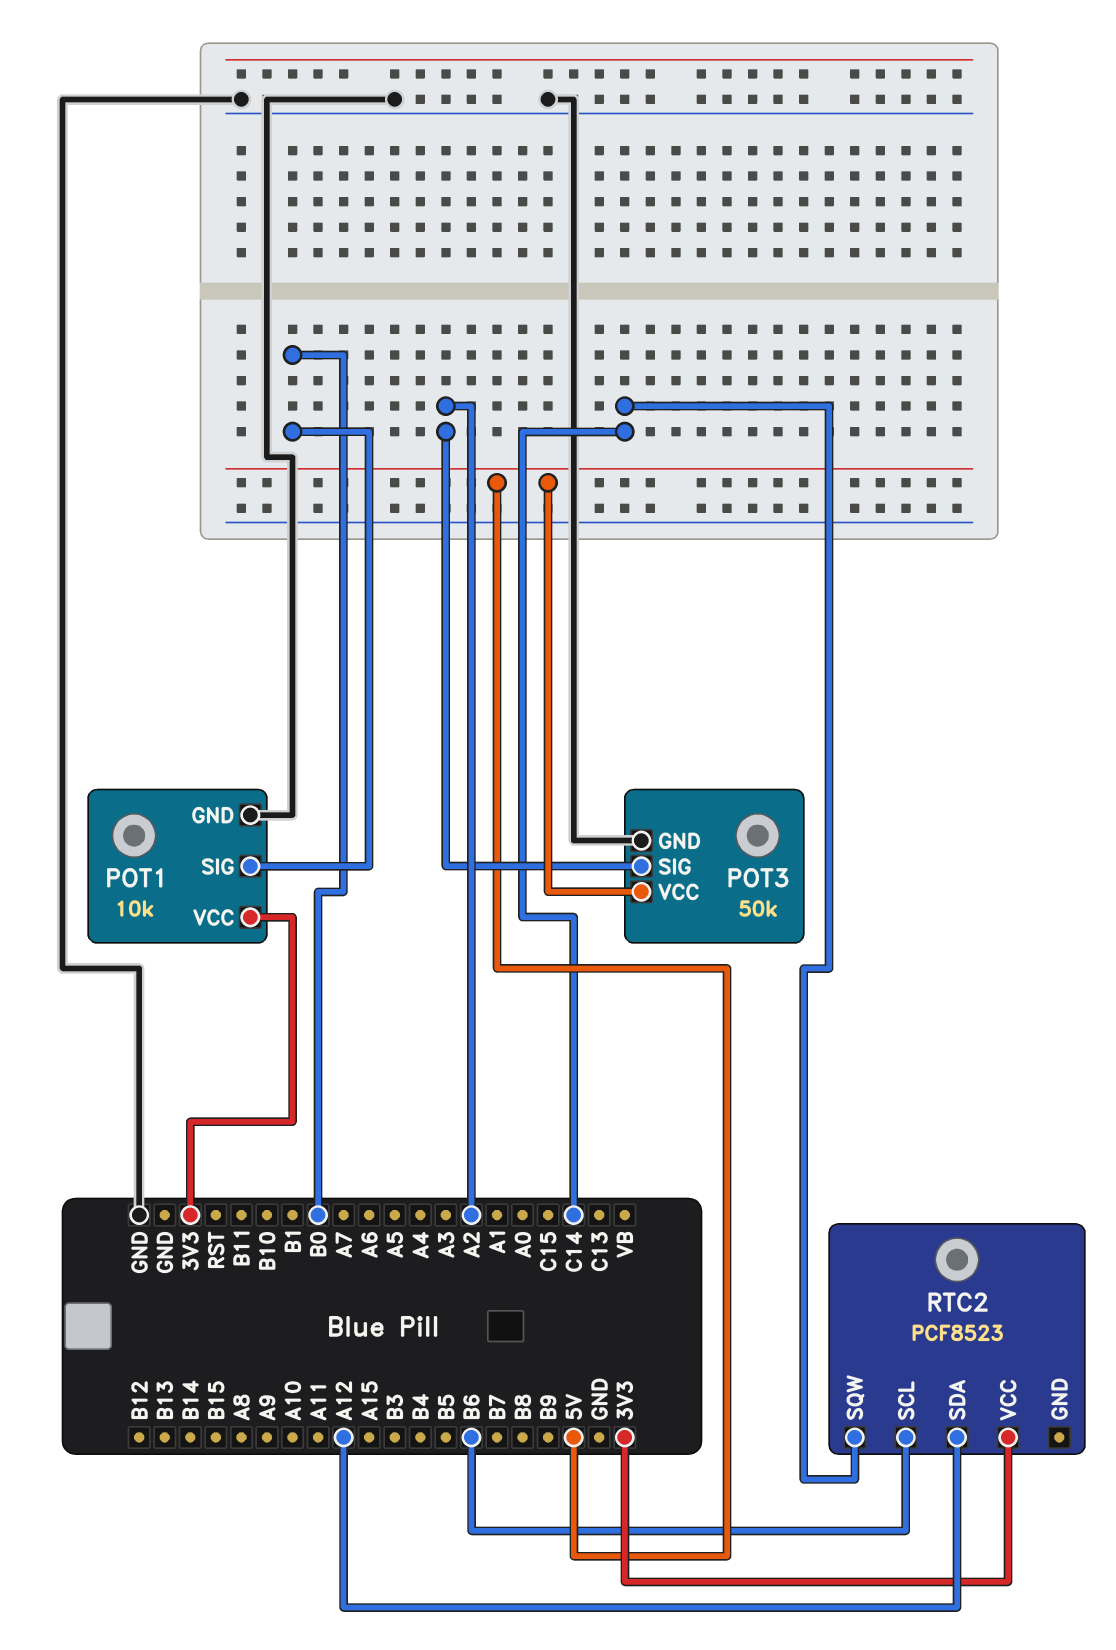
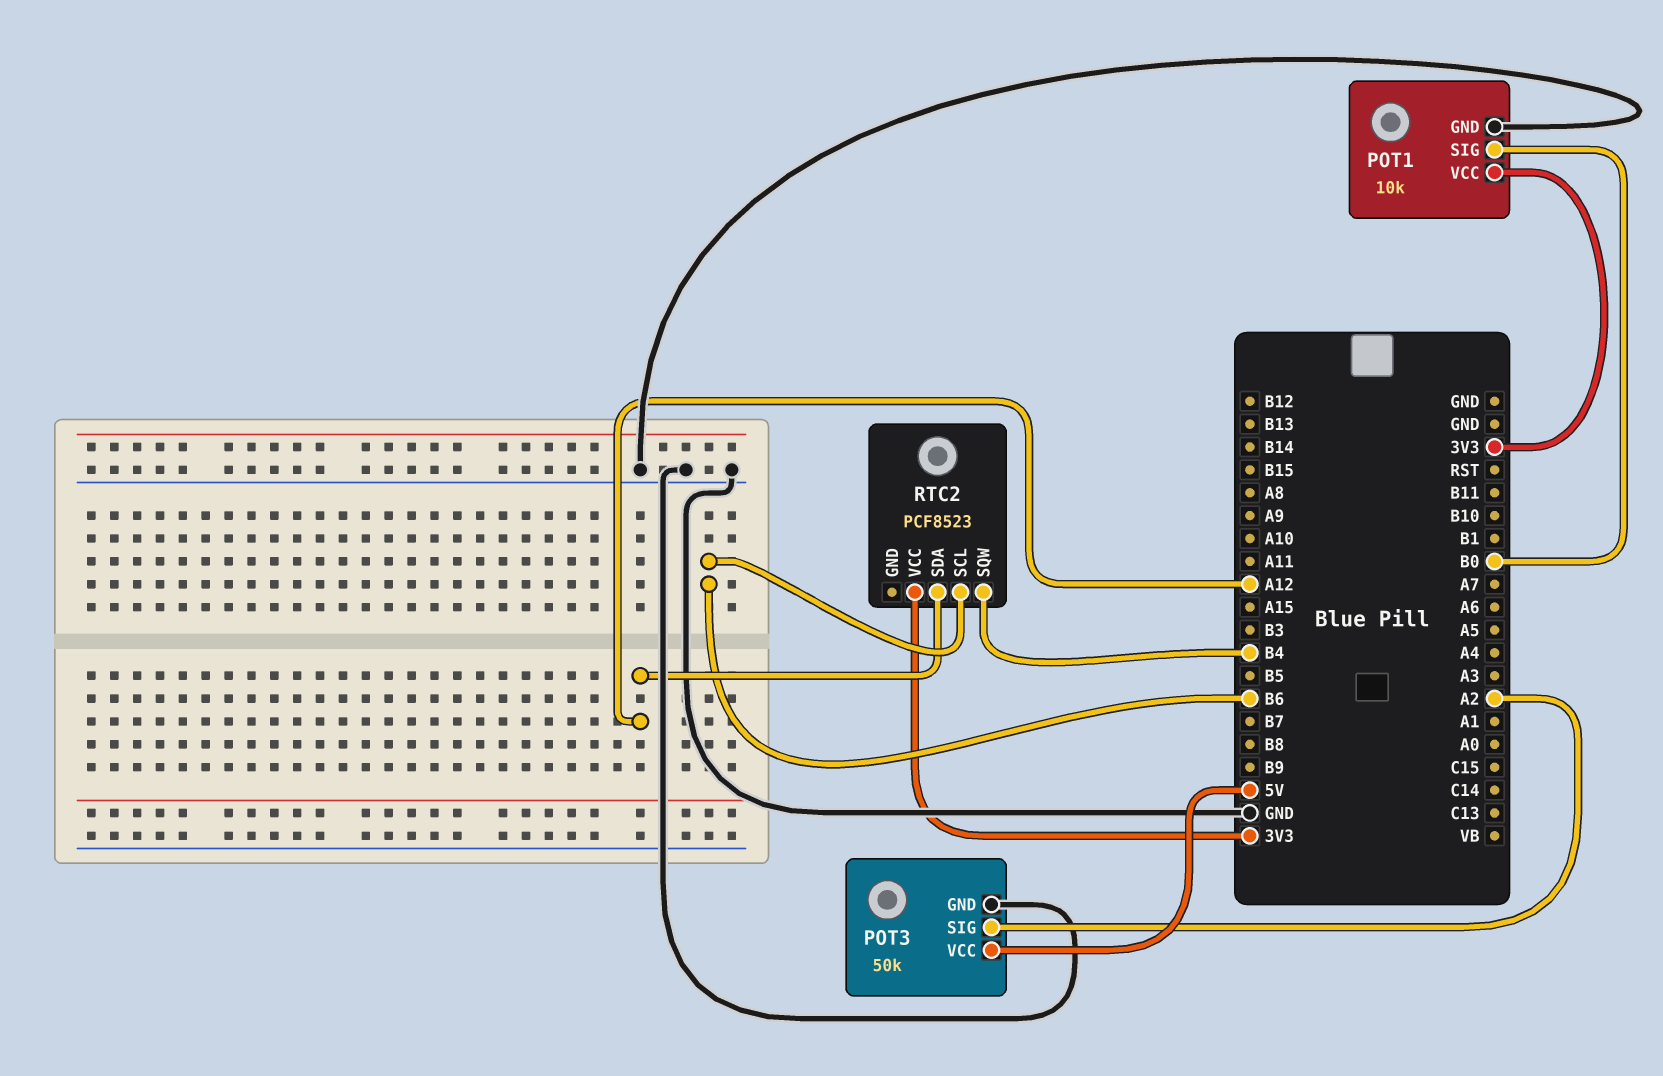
RTC2 pin SQW: C14 -> B4

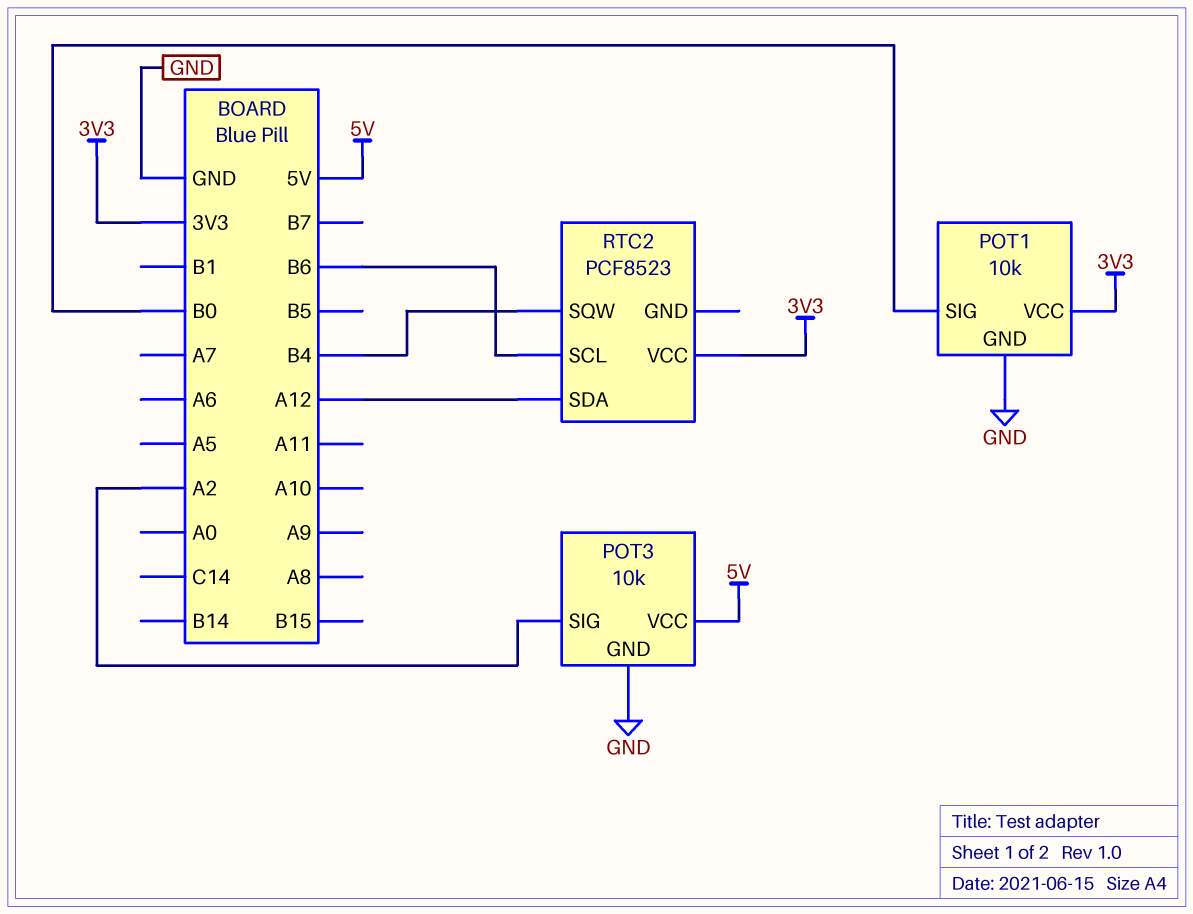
POT3: 50k -> 10k

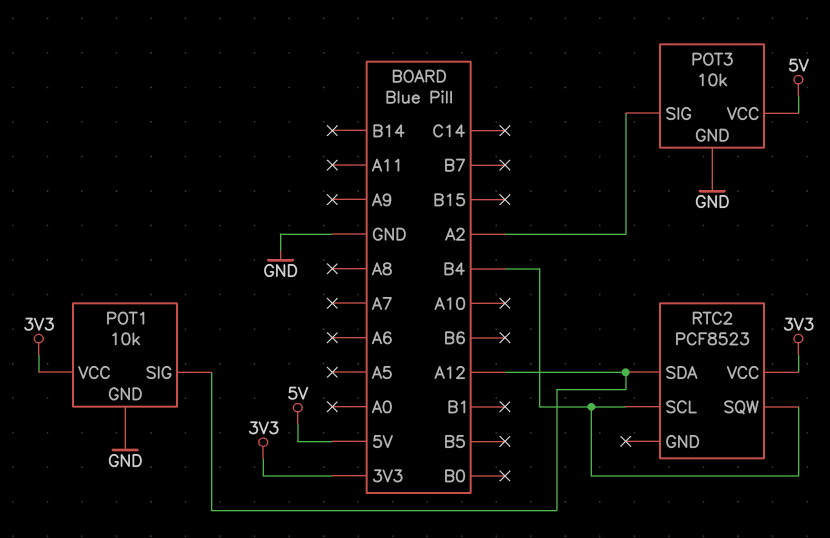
POT1 pin SIG: B0 -> A12
RTC2 pin SCL: B6 -> B4

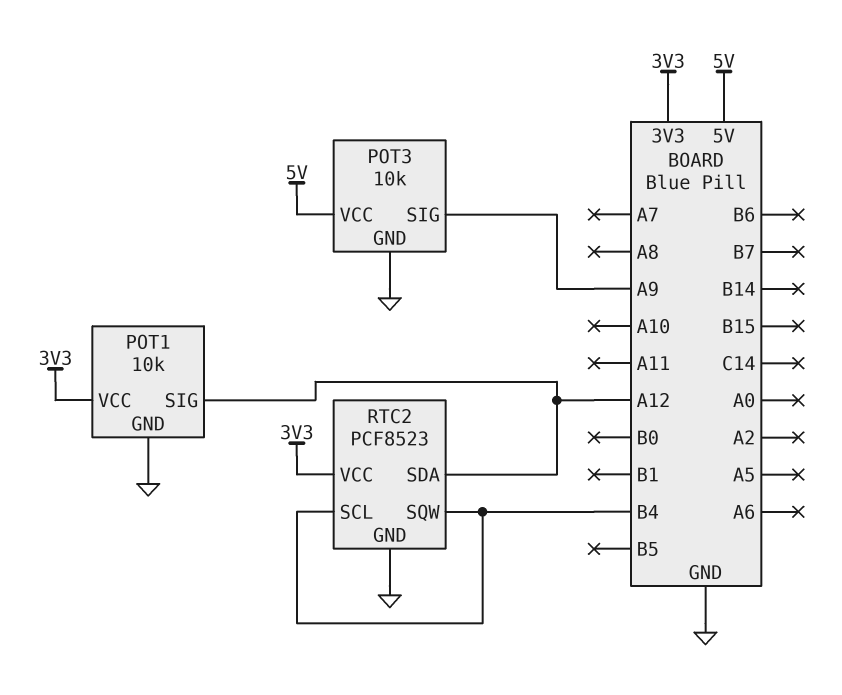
POT3 pin SIG: A2 -> A9
RTC2 pin GND: none -> GND

